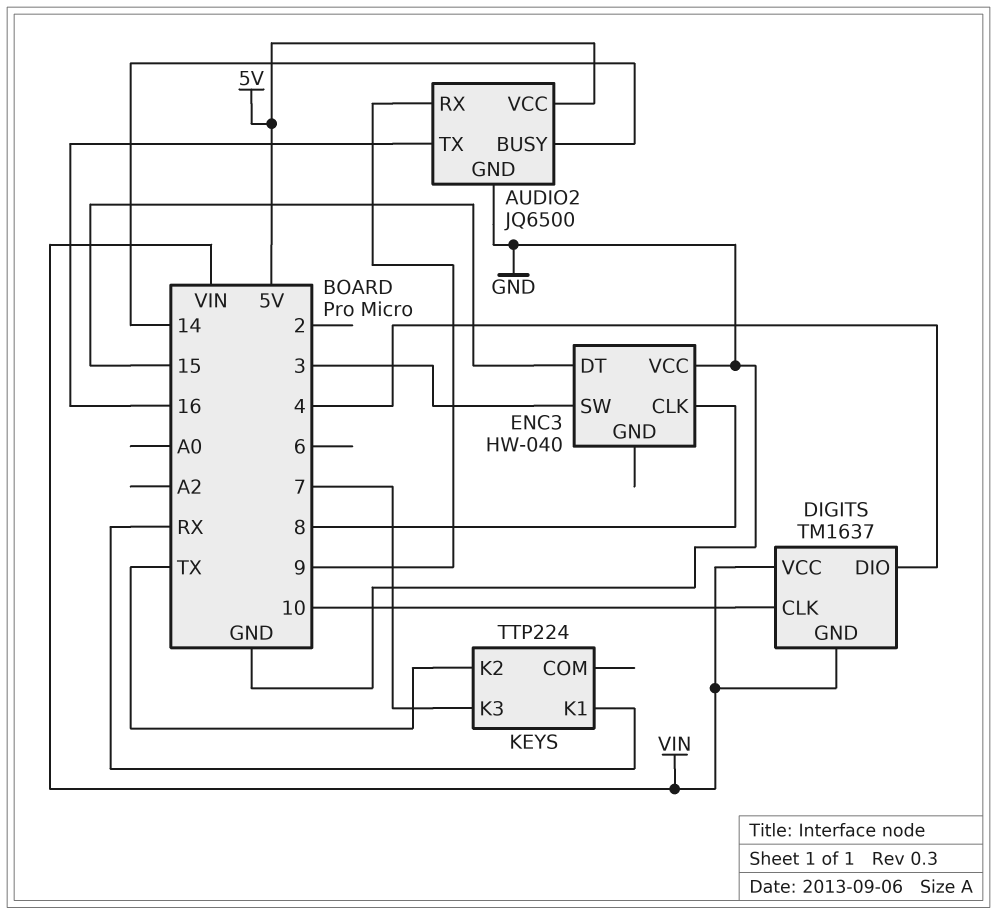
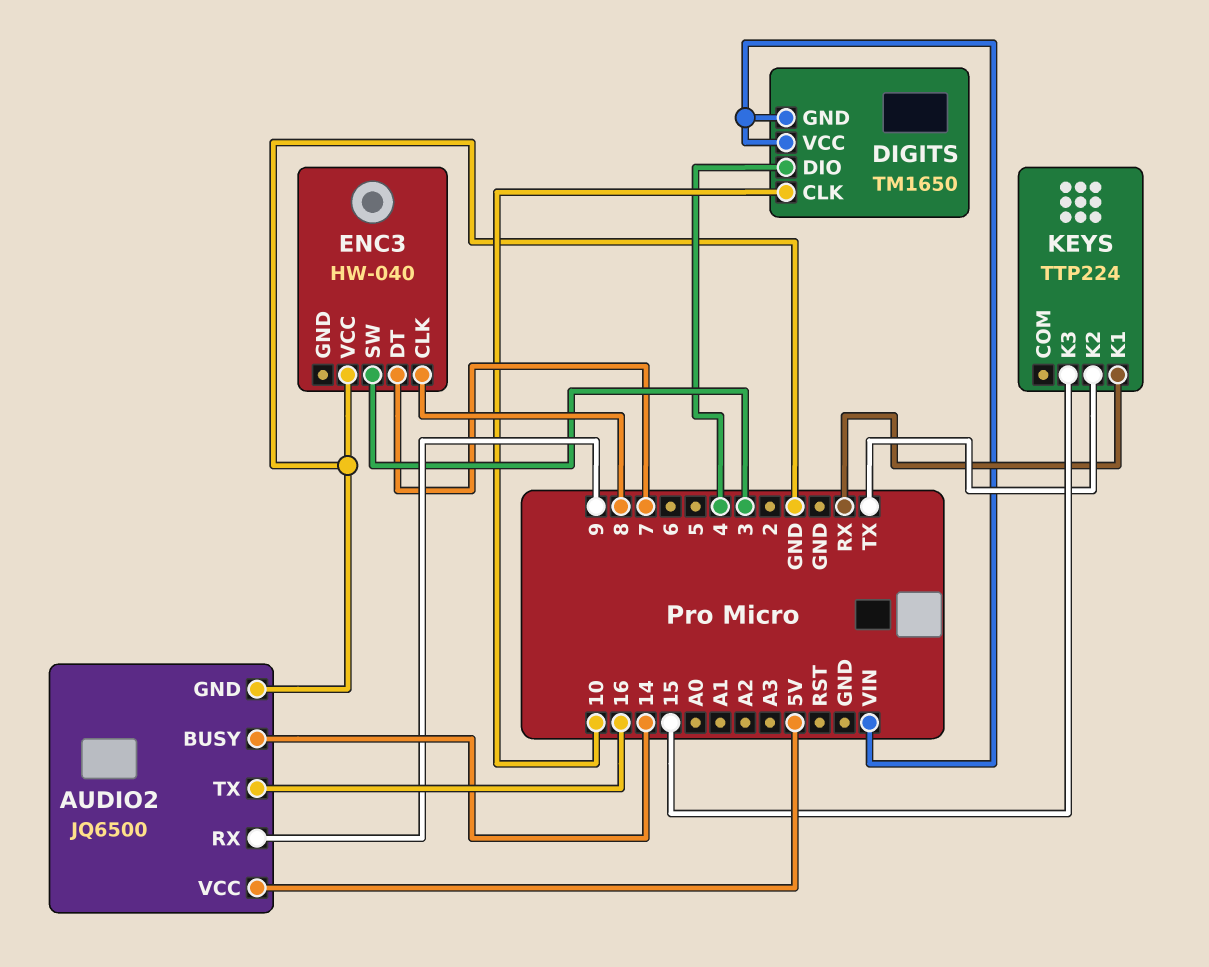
DIGITS: TM1637 -> TM1650
ENC3 pin DT: 15 -> 7
KEYS pin K3: 7 -> 15

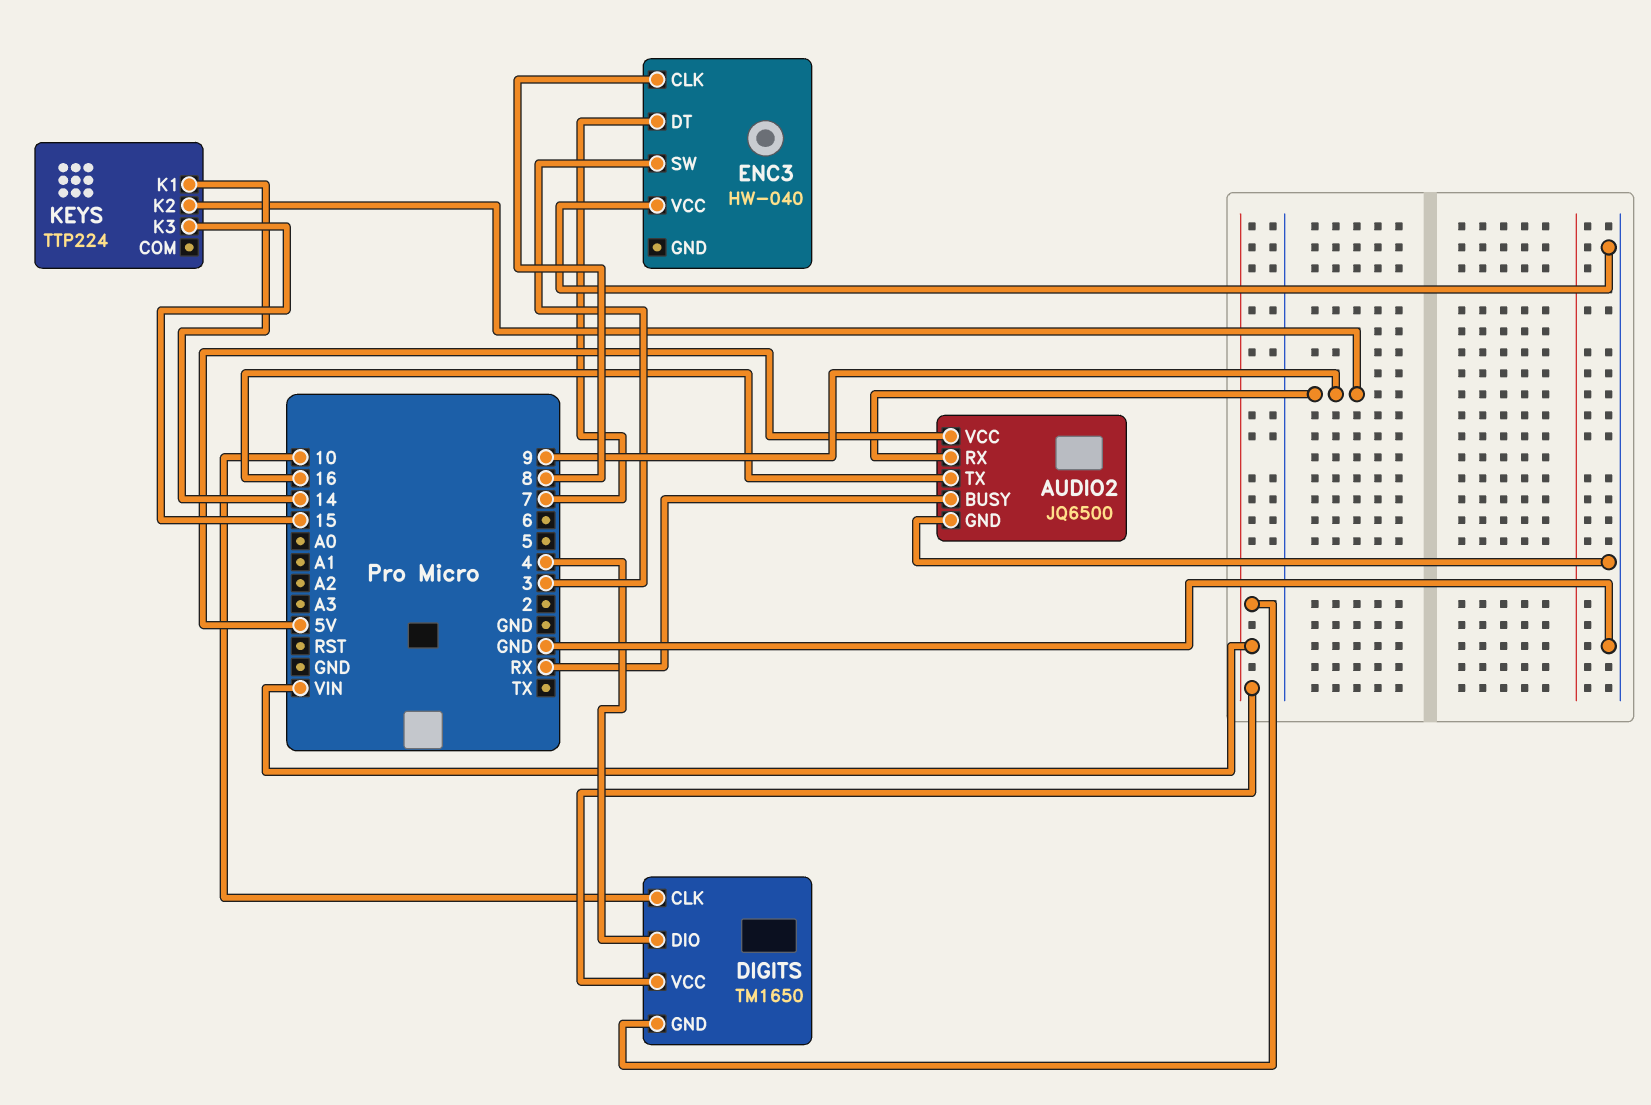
AUDIO2 pin BUSY: 14 -> RX
KEYS pin K1: RX -> 14
KEYS pin K2: TX -> 9

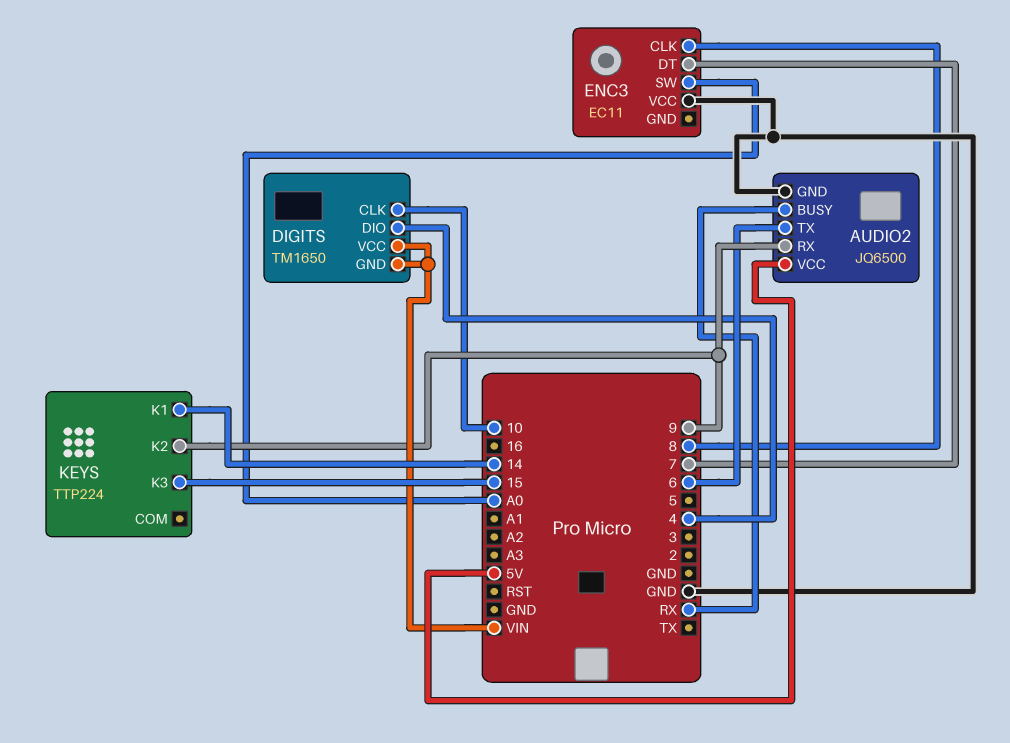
AUDIO2 pin TX: 16 -> 6
ENC3: HW-040 -> EC11
ENC3 pin SW: 3 -> A0

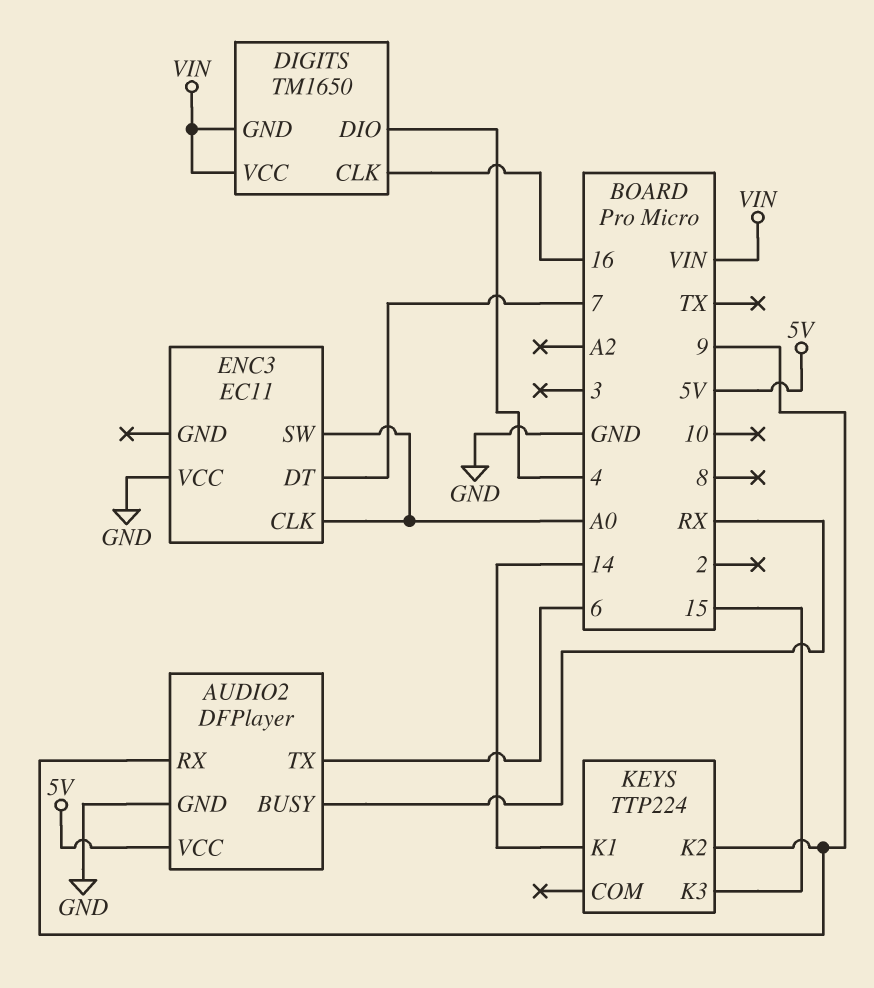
AUDIO2: JQ6500 -> DFPlayer
DIGITS pin CLK: 10 -> 16
ENC3 pin CLK: 8 -> A0

